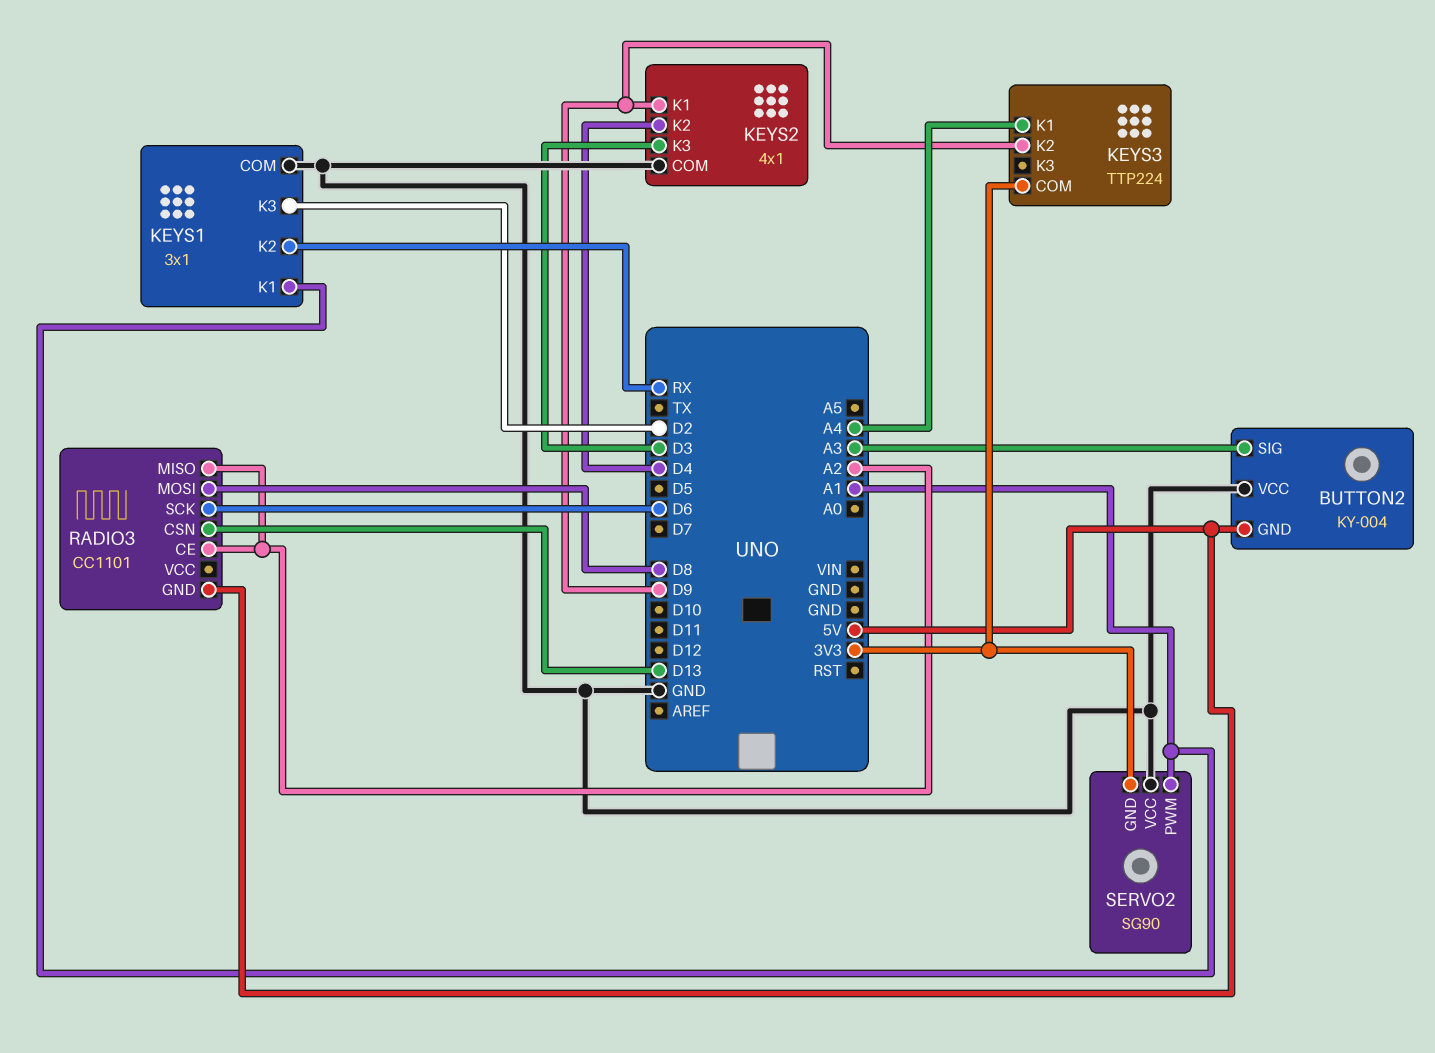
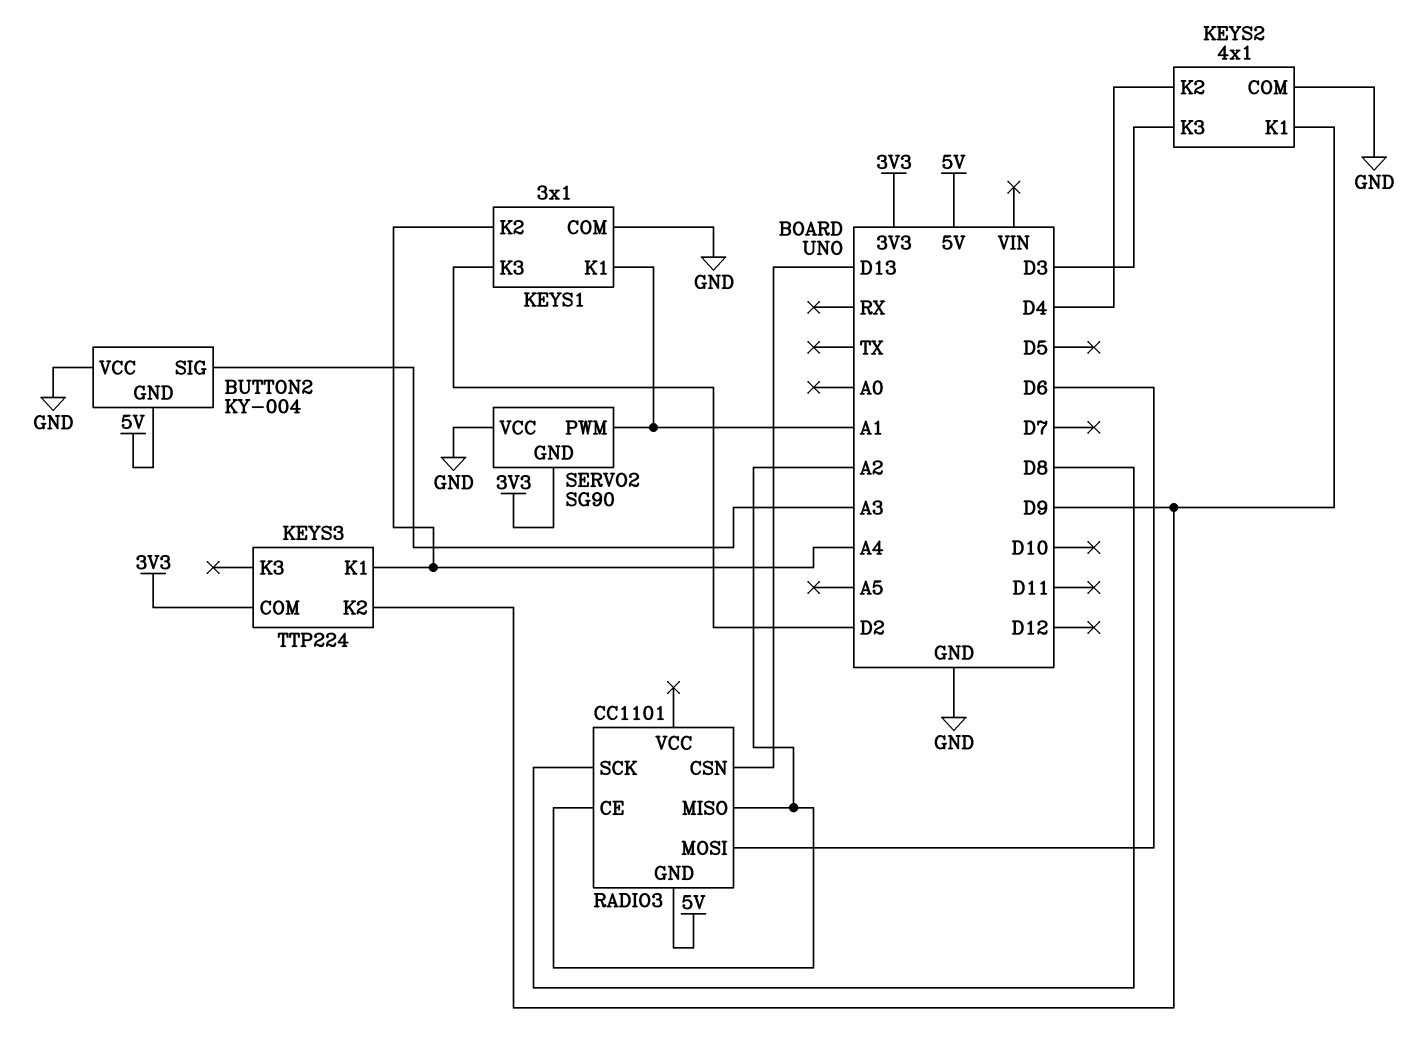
KEYS1 pin K2: RX -> A4
RADIO3 pin MOSI: D8 -> D6
RADIO3 pin SCK: D6 -> D8

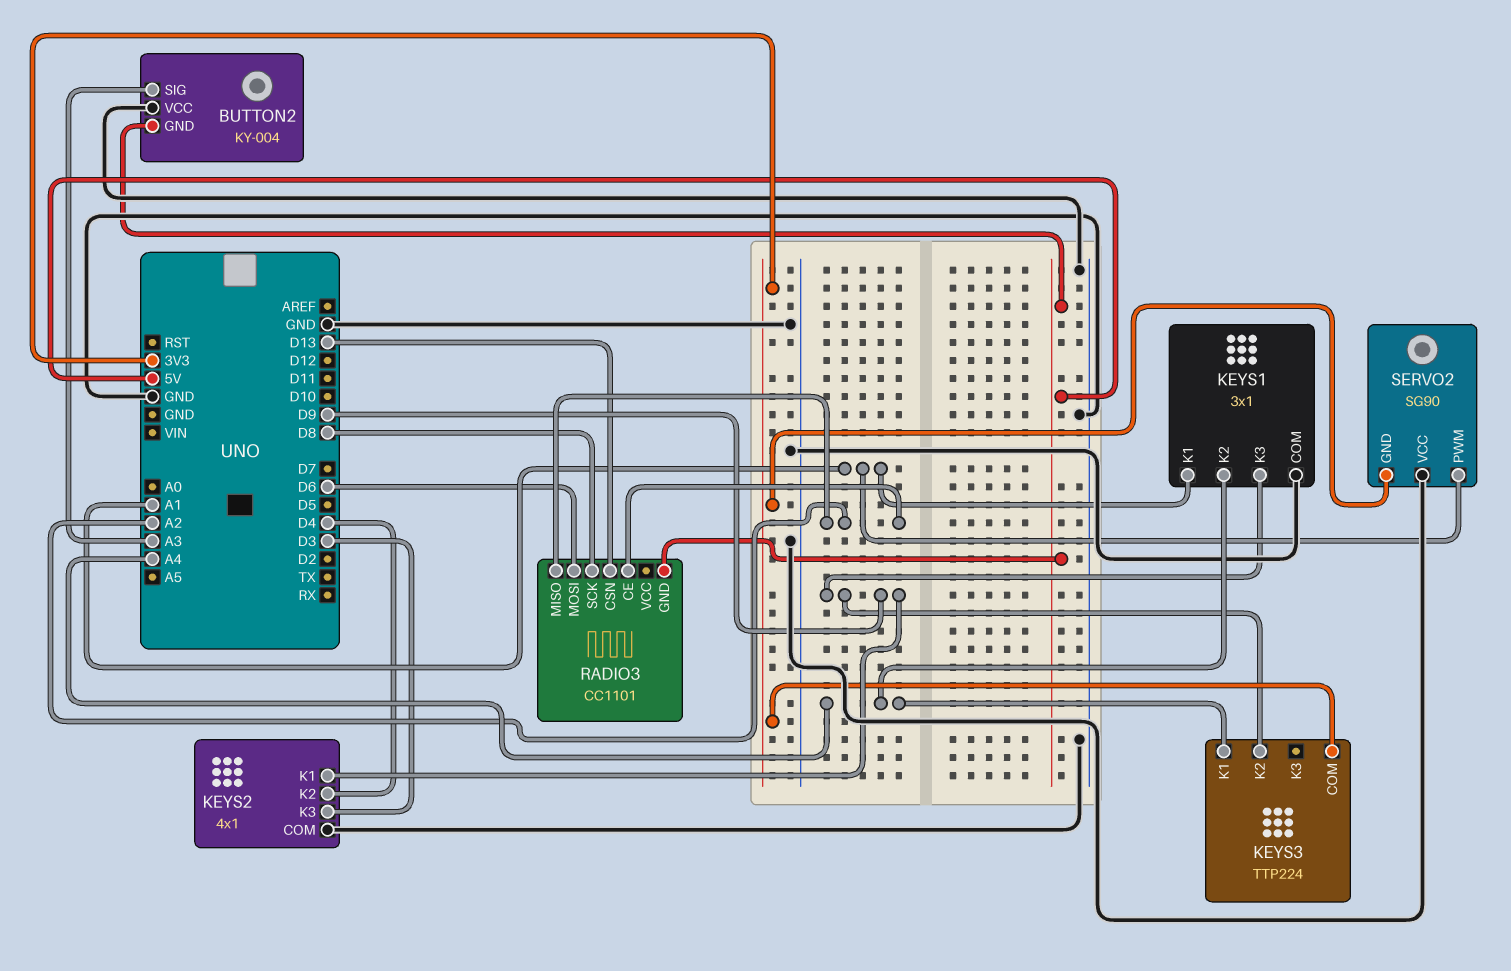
KEYS1 pin K3: D2 -> D9

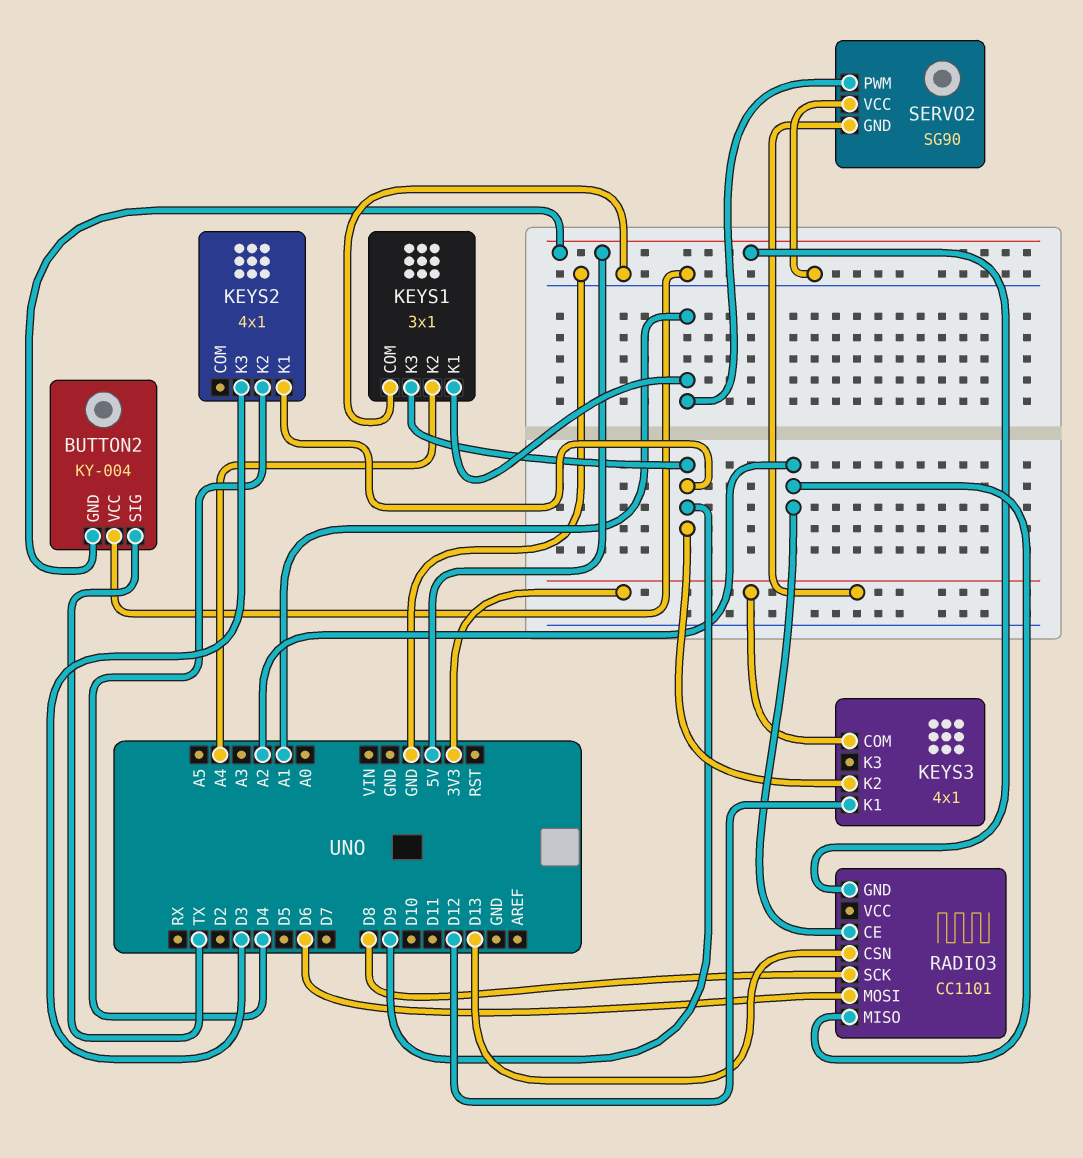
BUTTON2 pin SIG: A3 -> TX
KEYS2 pin COM: GND -> none
KEYS3: TTP224 -> 4x1
KEYS3 pin K1: A4 -> D12

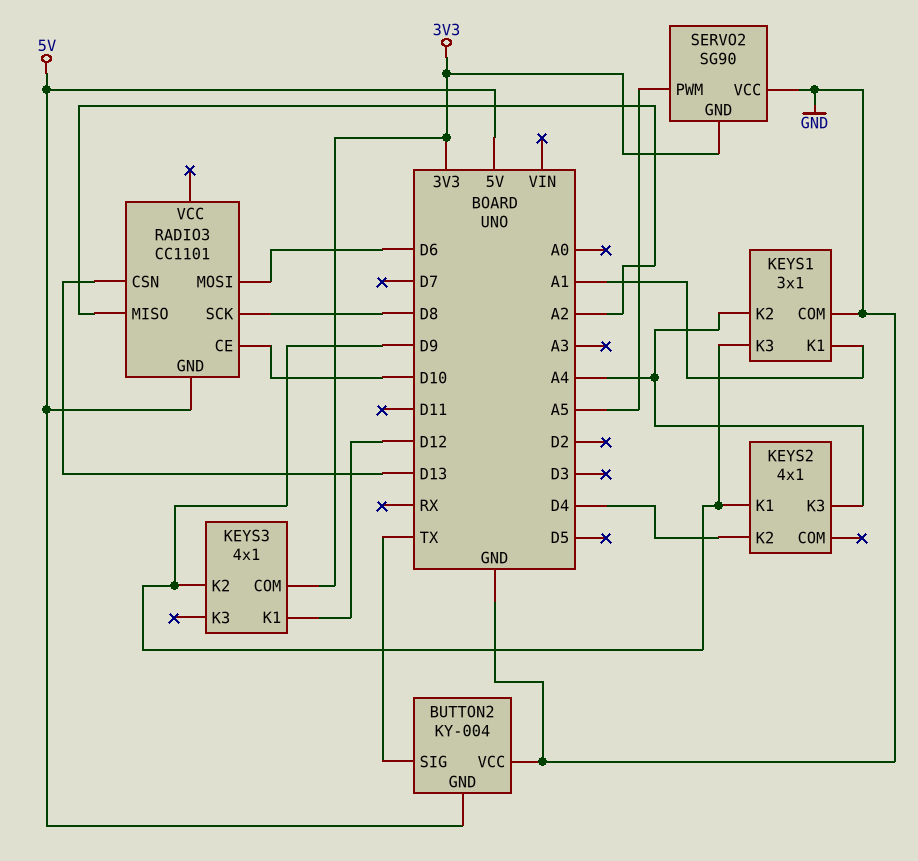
KEYS2 pin K3: D3 -> A4
RADIO3 pin CE: A2 -> D10
SERVO2 pin PWM: A1 -> A5

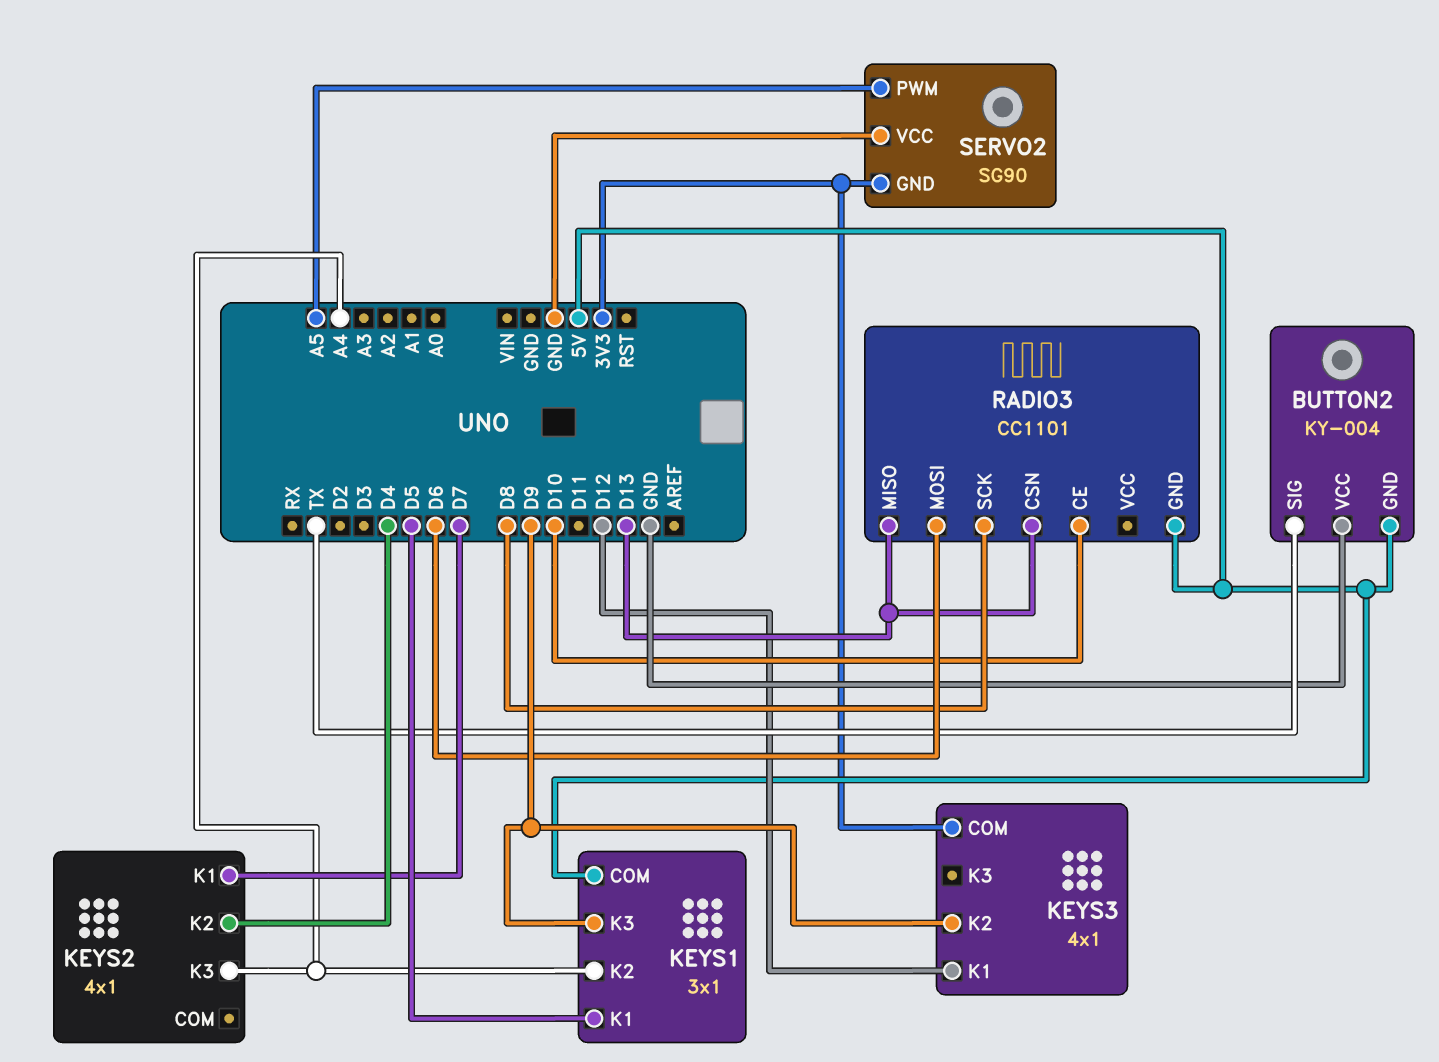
KEYS1 pin COM: GND -> 5V
KEYS1 pin K1: A1 -> D5
KEYS2 pin K1: D9 -> D7
RADIO3 pin MISO: A2 -> D13

